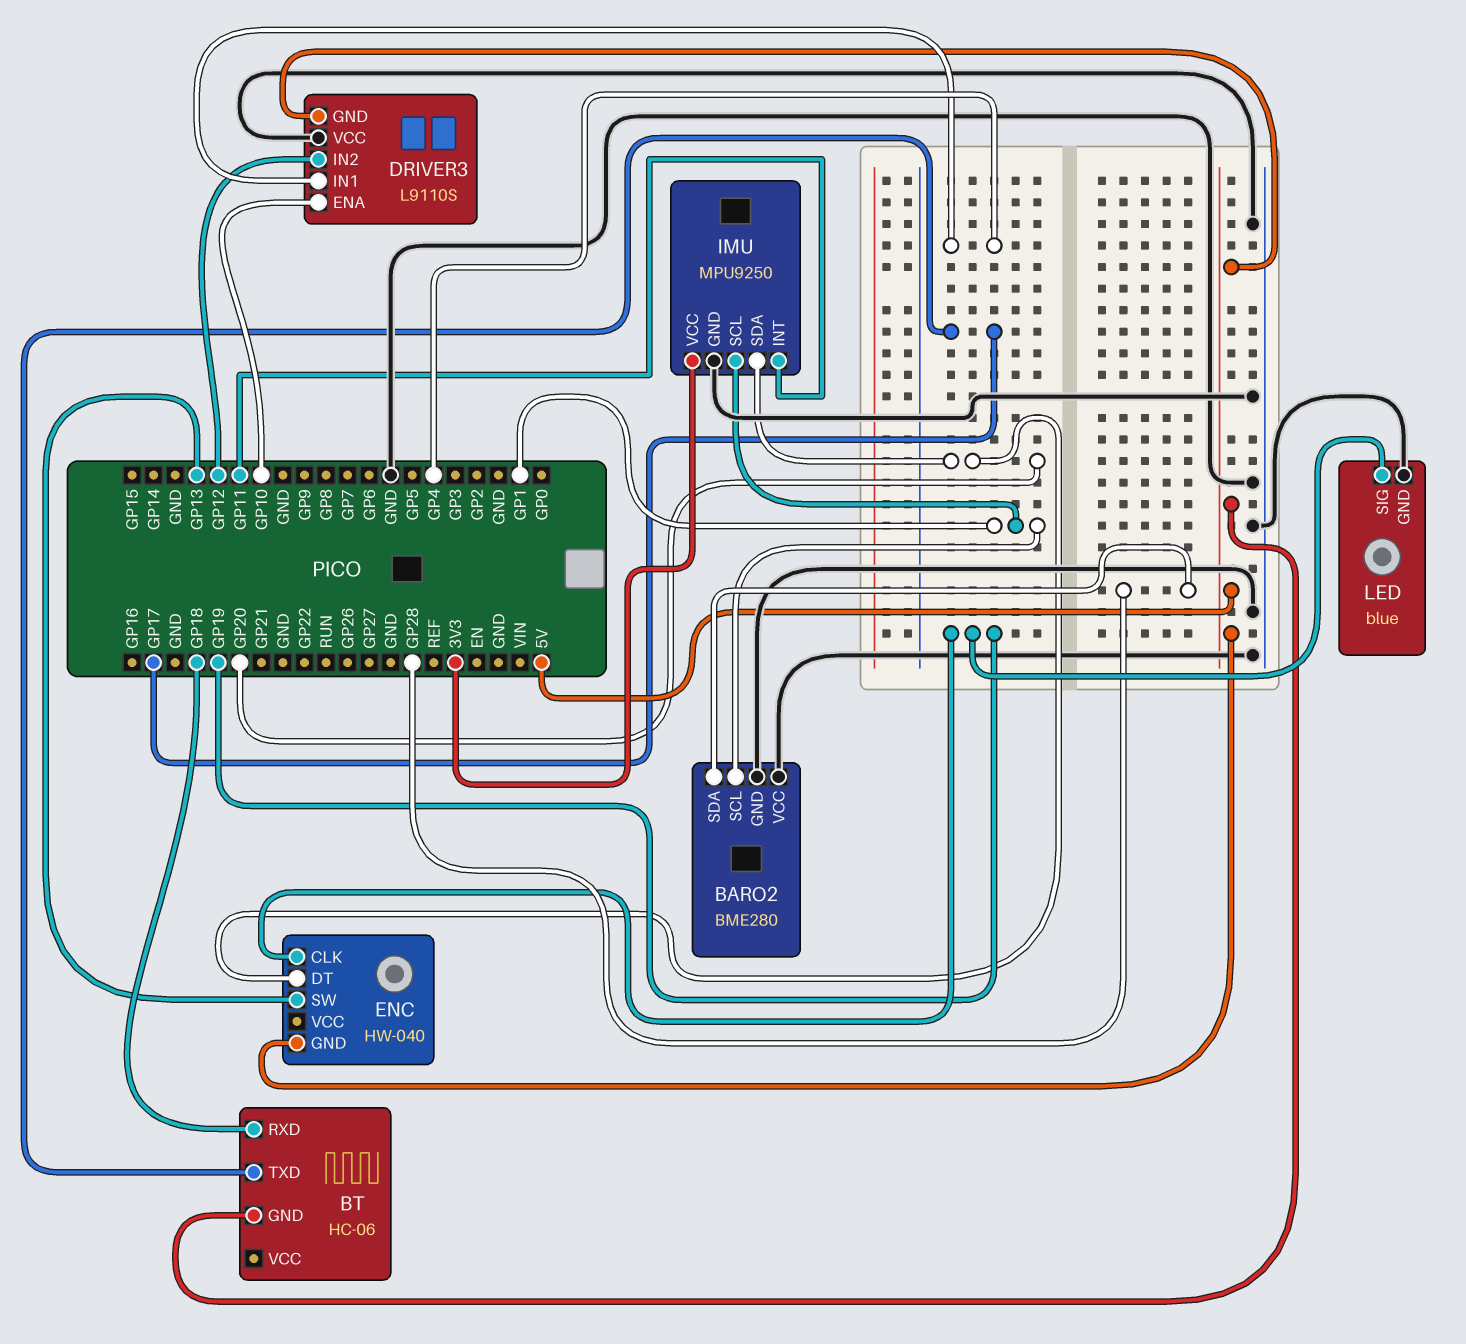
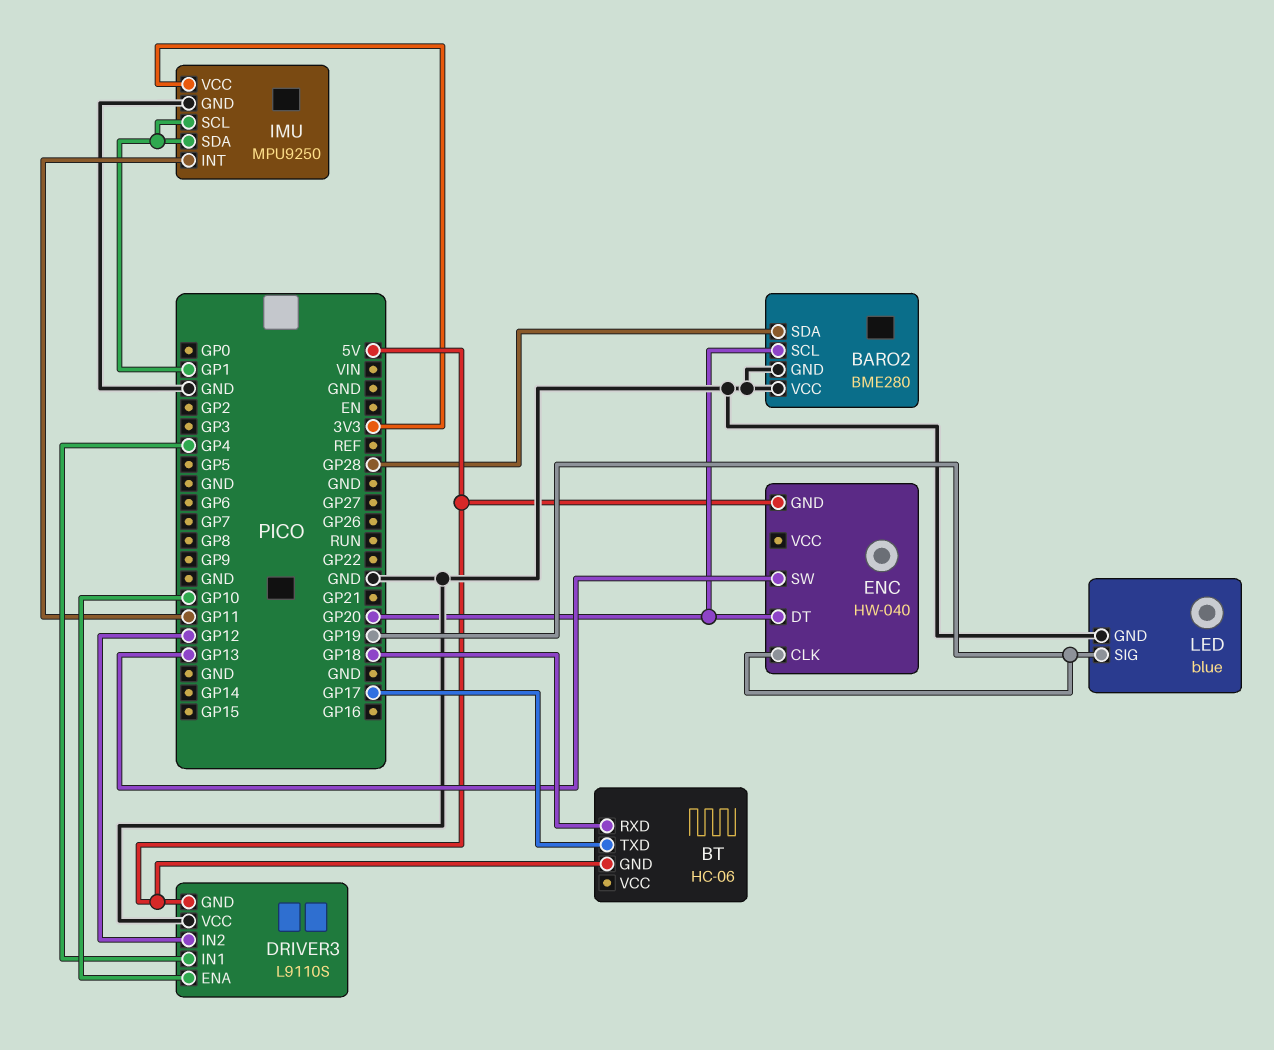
BARO2 pin SCL: GP1 -> GP20
IMU pin SDA: GP20 -> GP1

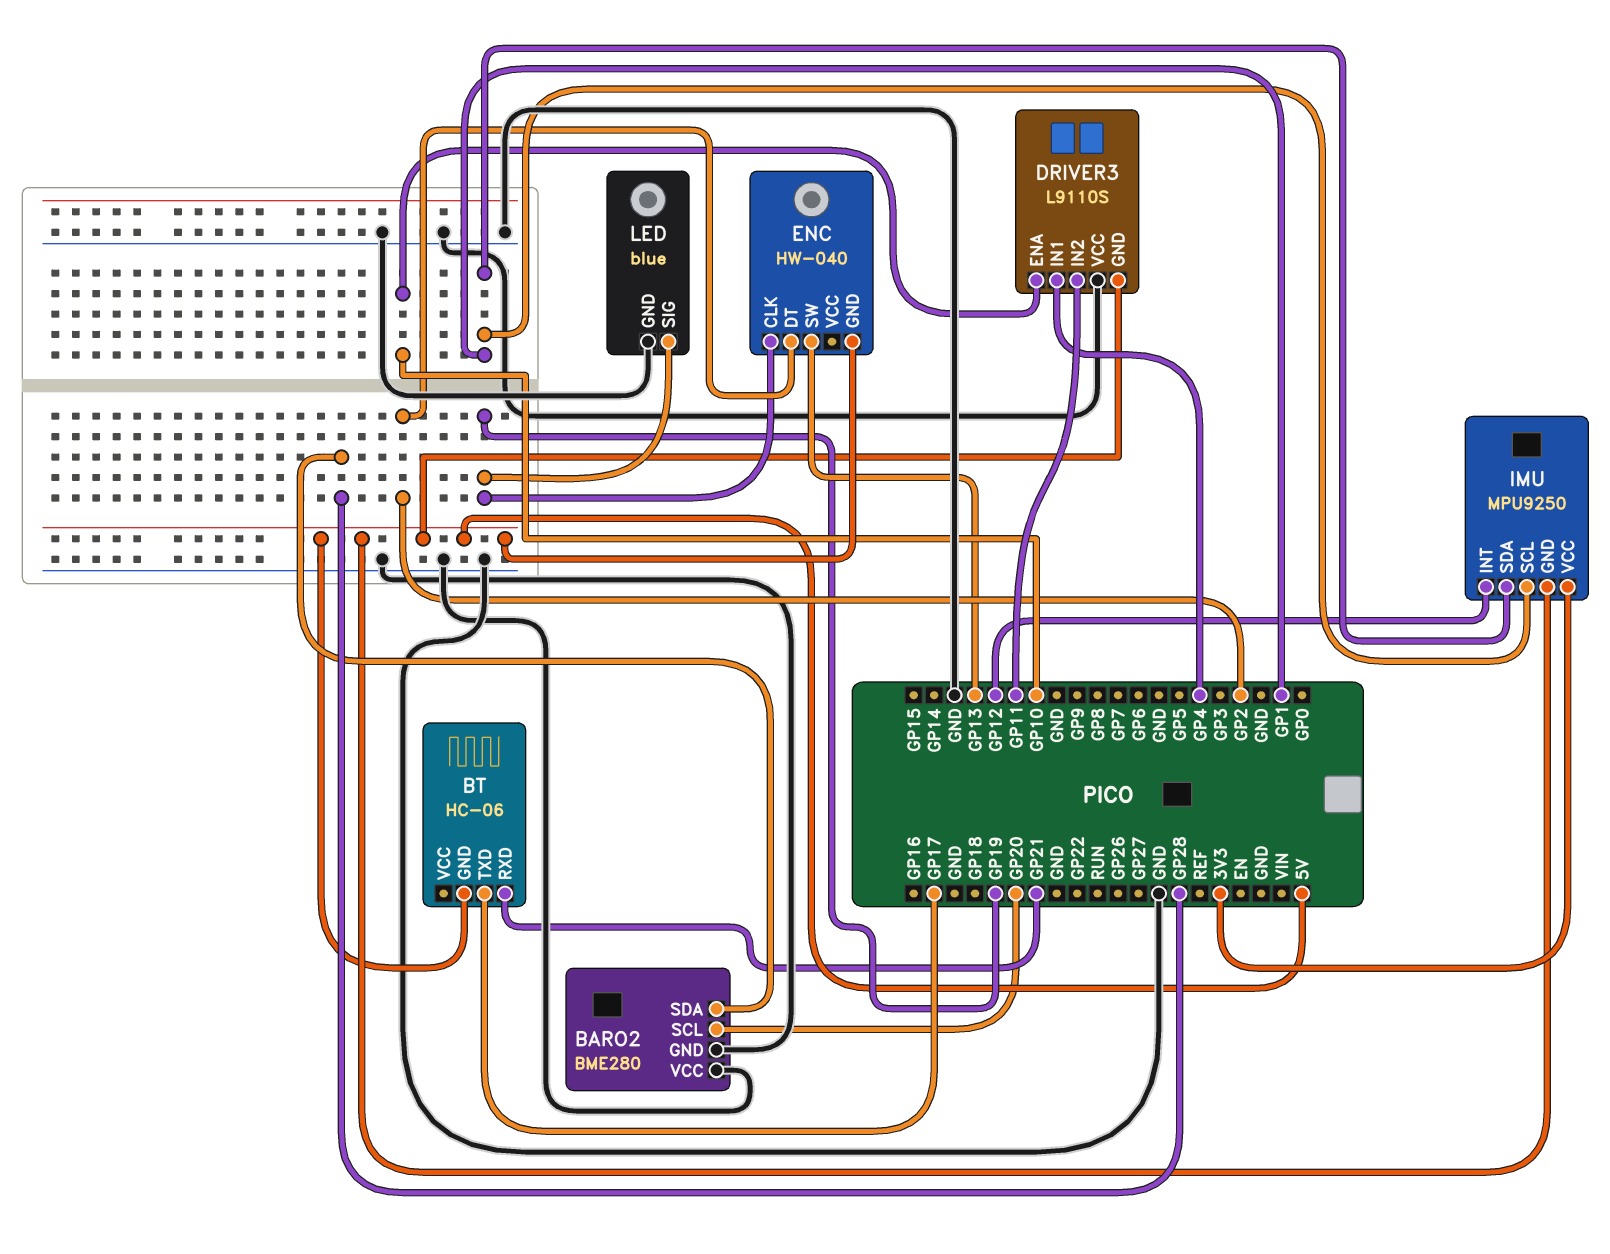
BT pin RXD: GP18 -> GP21
DRIVER3 pin IN2: GP12 -> GP11
ENC pin DT: GP20 -> GP2
IMU pin GND: GND -> 5V
IMU pin INT: GP11 -> GP12

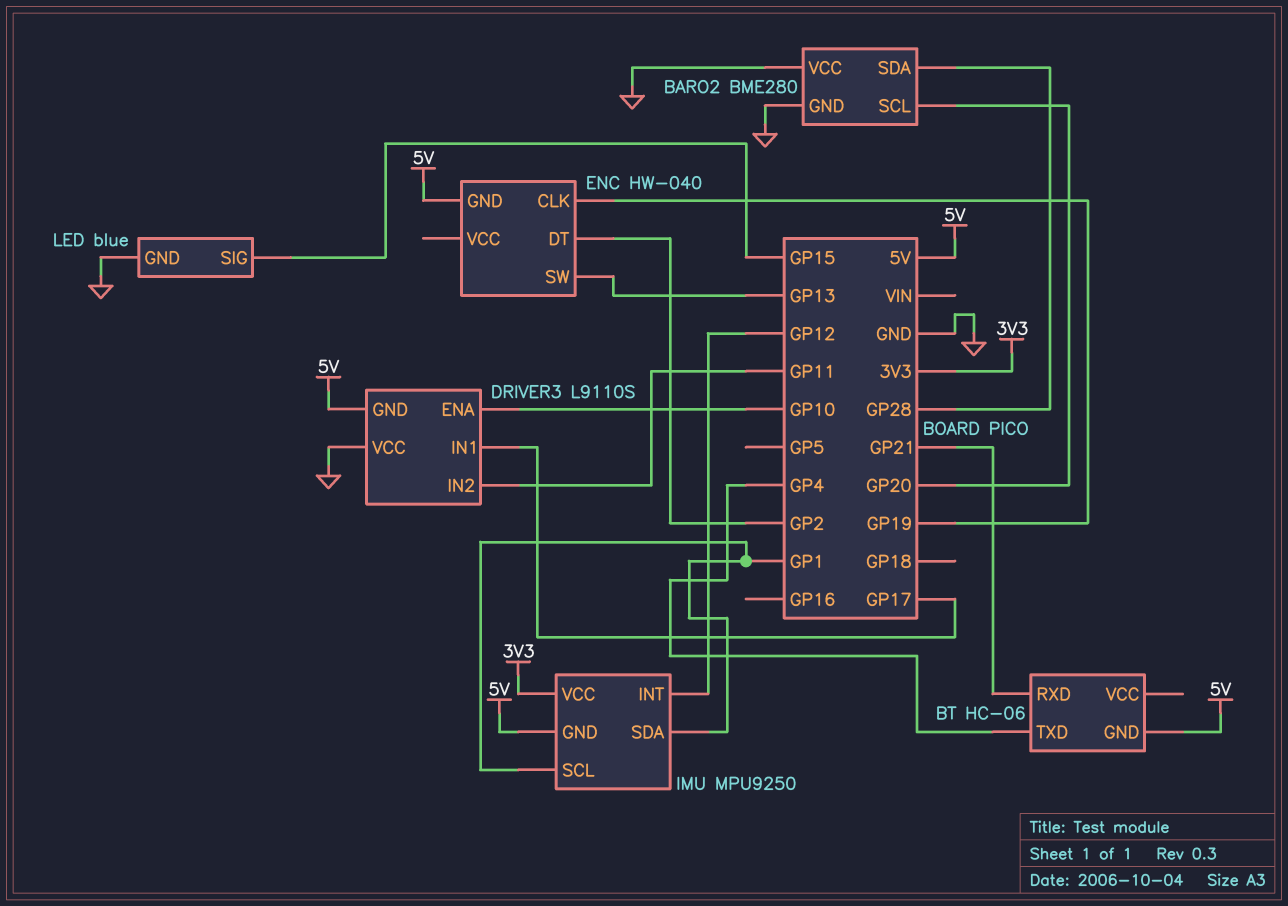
BT pin TXD: GP17 -> GP4
DRIVER3 pin IN1: GP4 -> GP17
LED pin SIG: GP19 -> GP15

